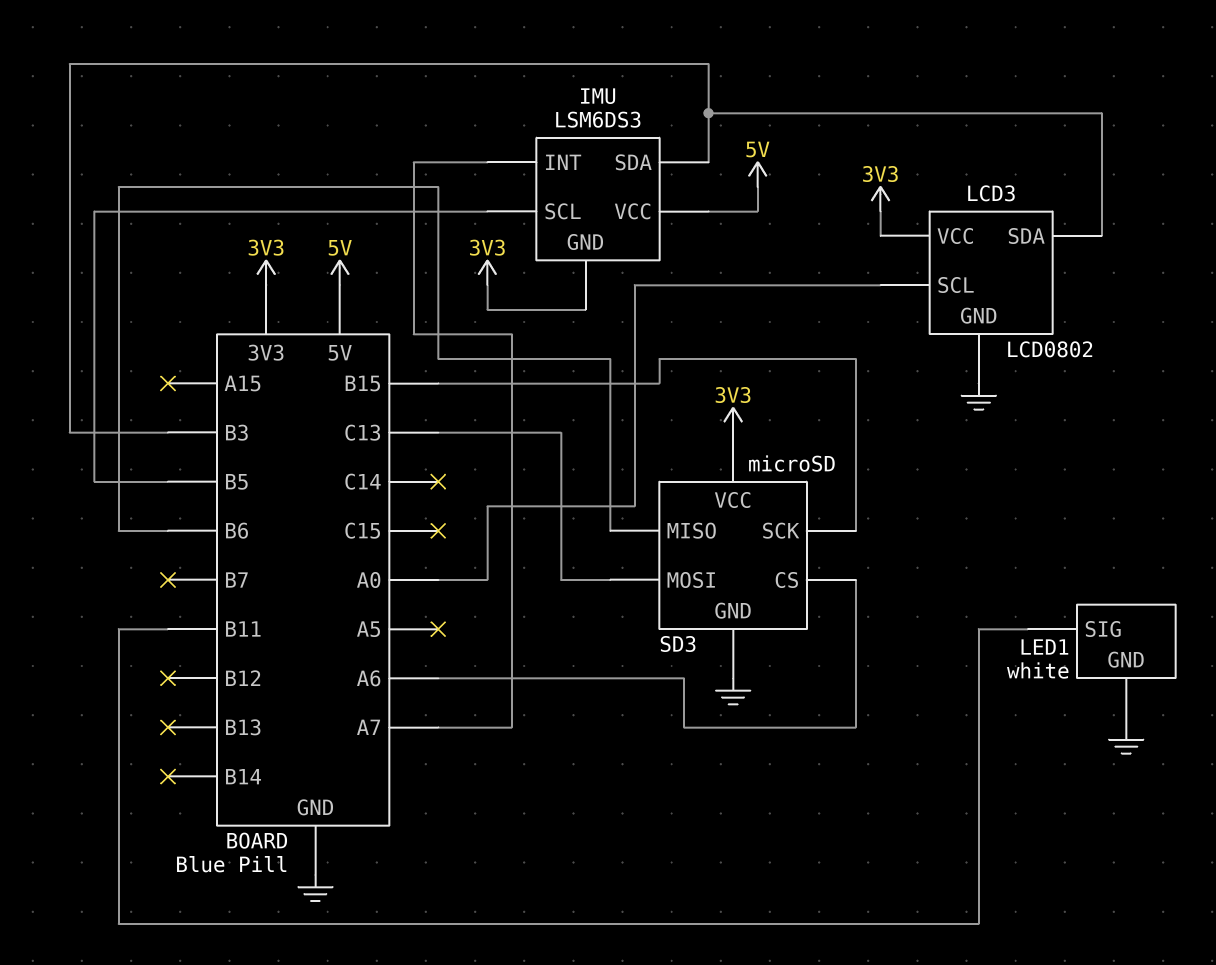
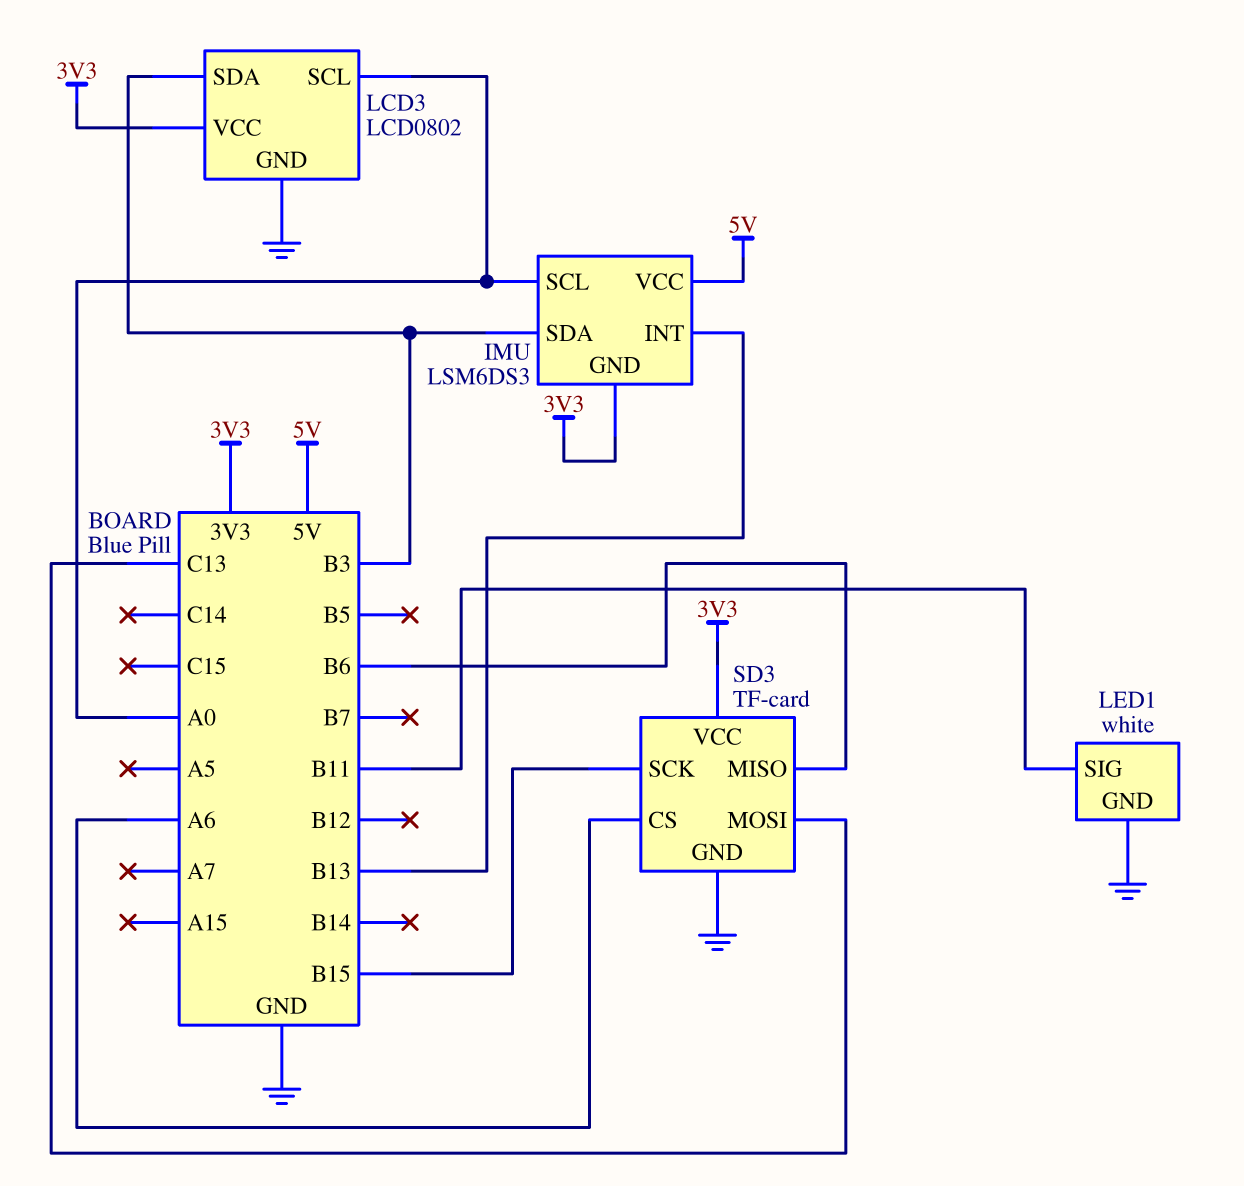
IMU pin INT: A7 -> B13
IMU pin SCL: B5 -> A0
SD3: microSD -> TF-card

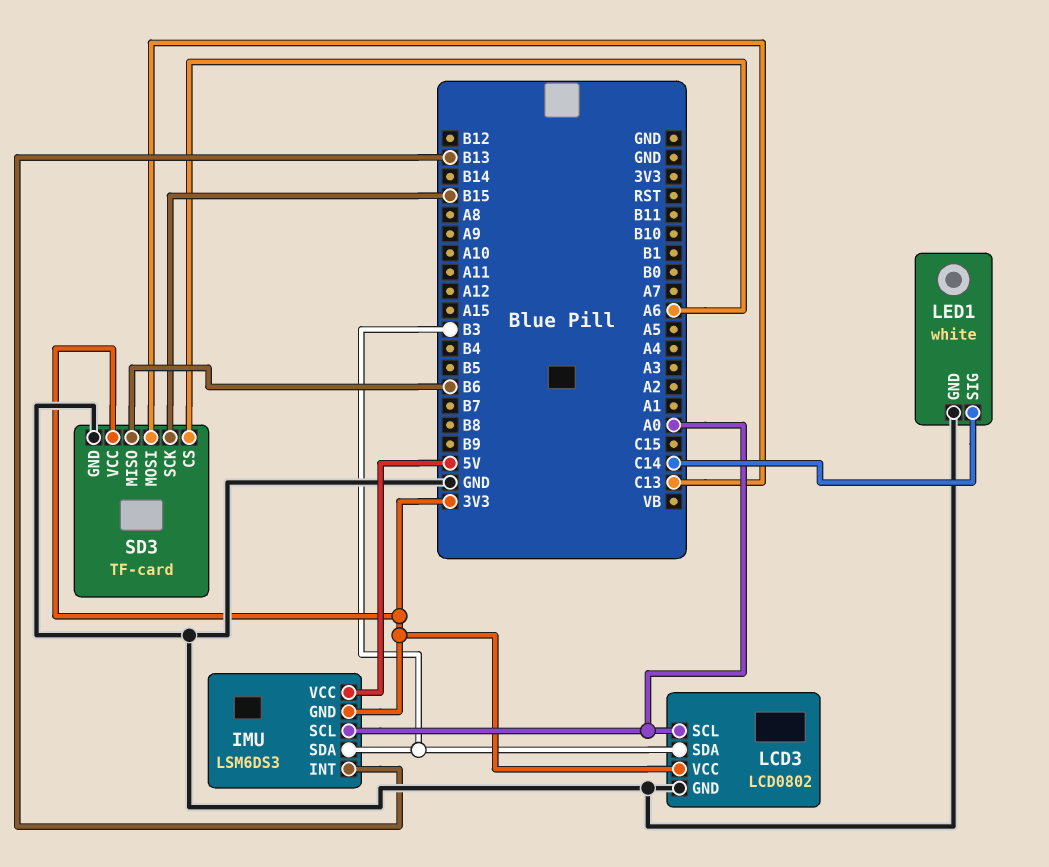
LED1 pin SIG: B11 -> C14

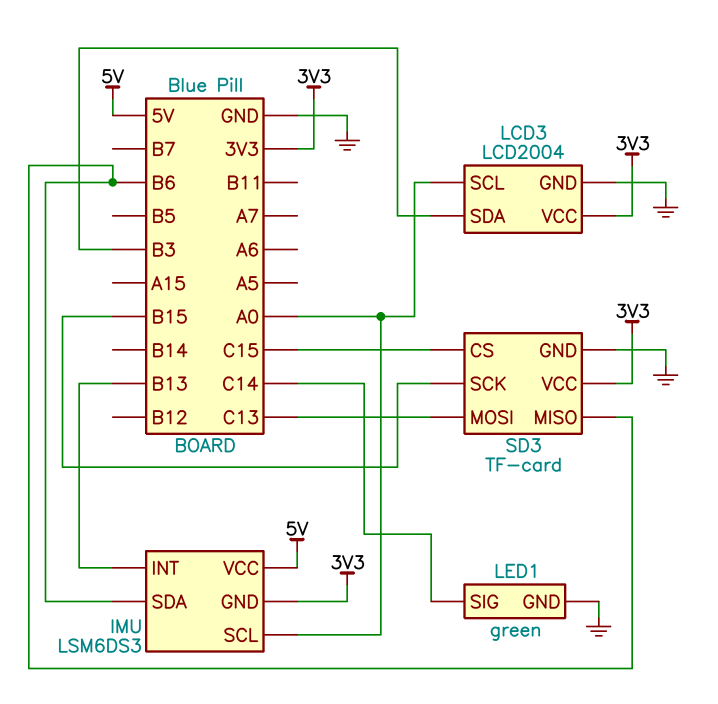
IMU pin SDA: B3 -> B6
LCD3: LCD0802 -> LCD2004
LED1: white -> green
SD3 pin CS: A6 -> C15

